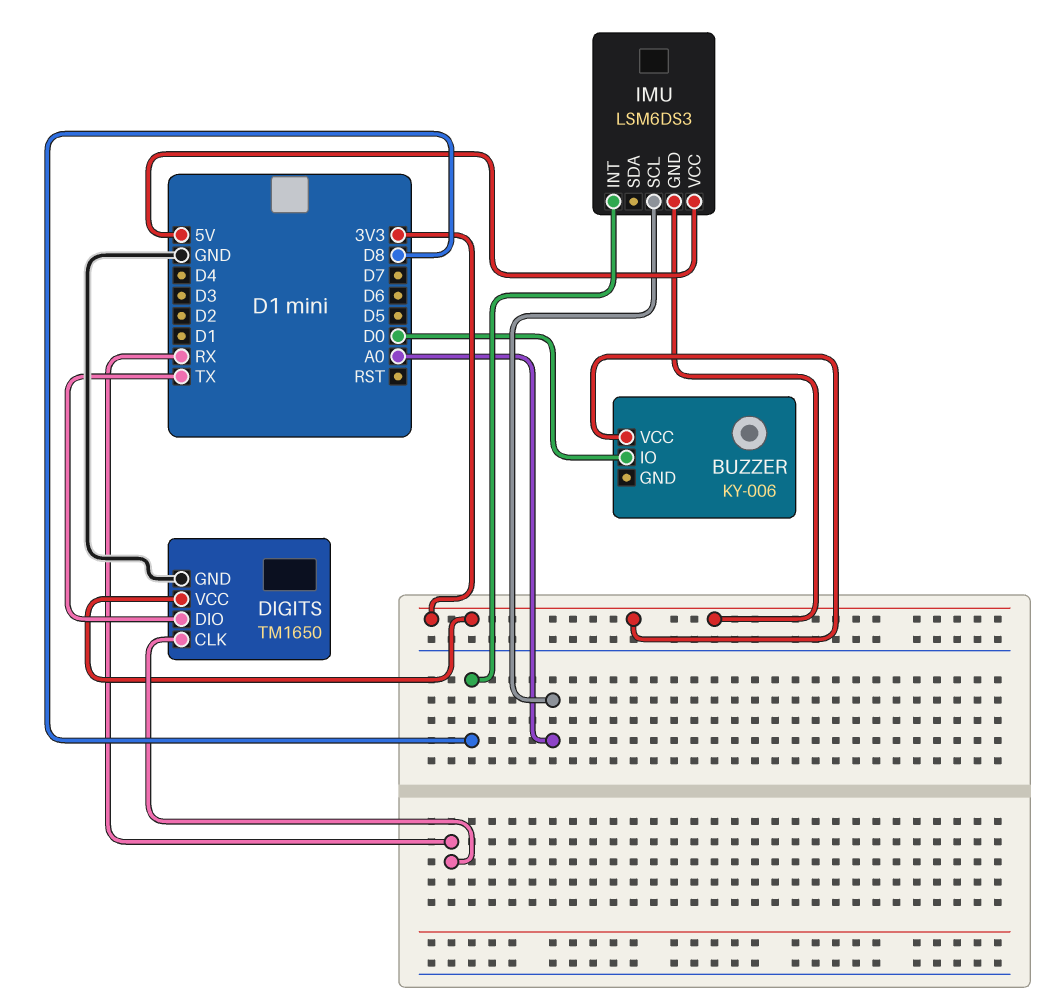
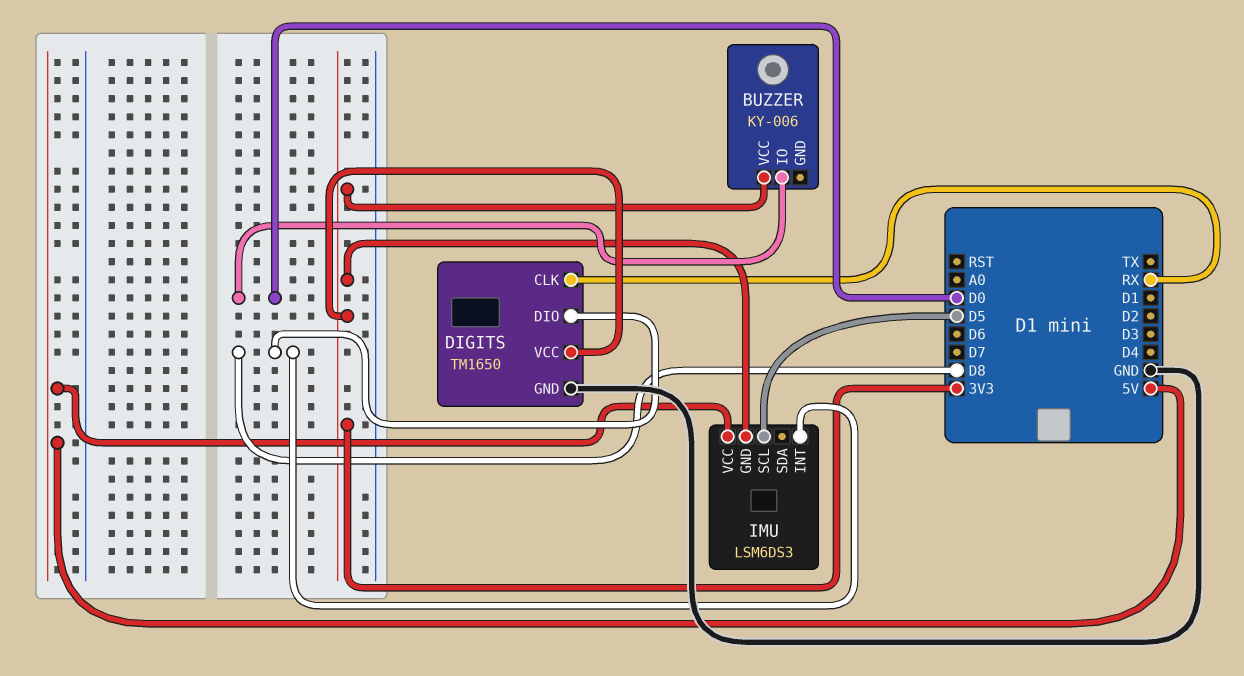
DIGITS pin DIO: TX -> D8
IMU pin SCL: A0 -> D5

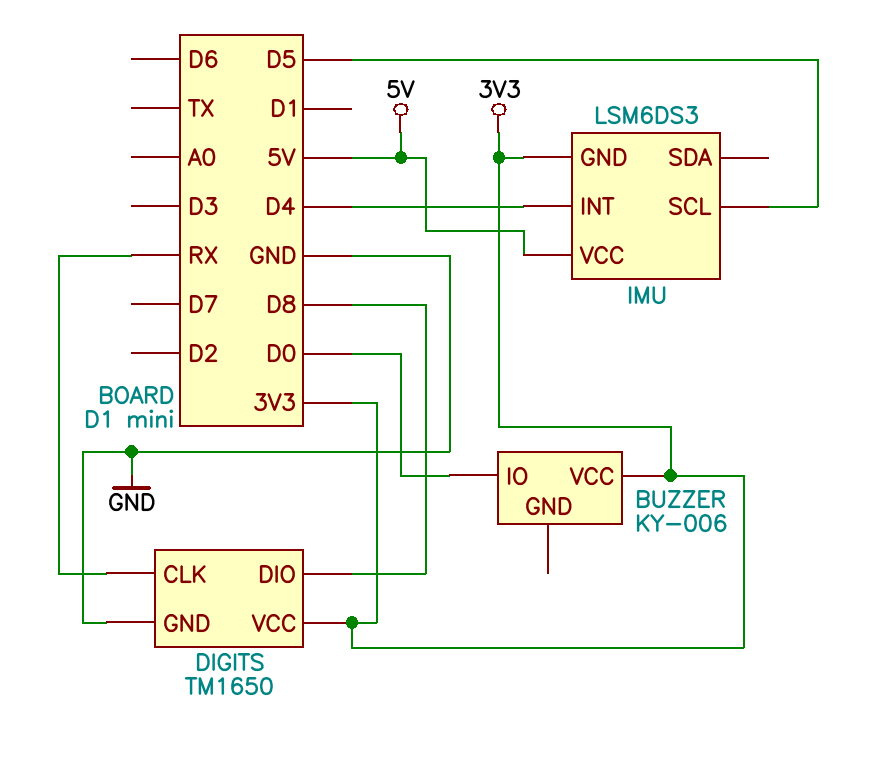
IMU pin INT: D8 -> D4

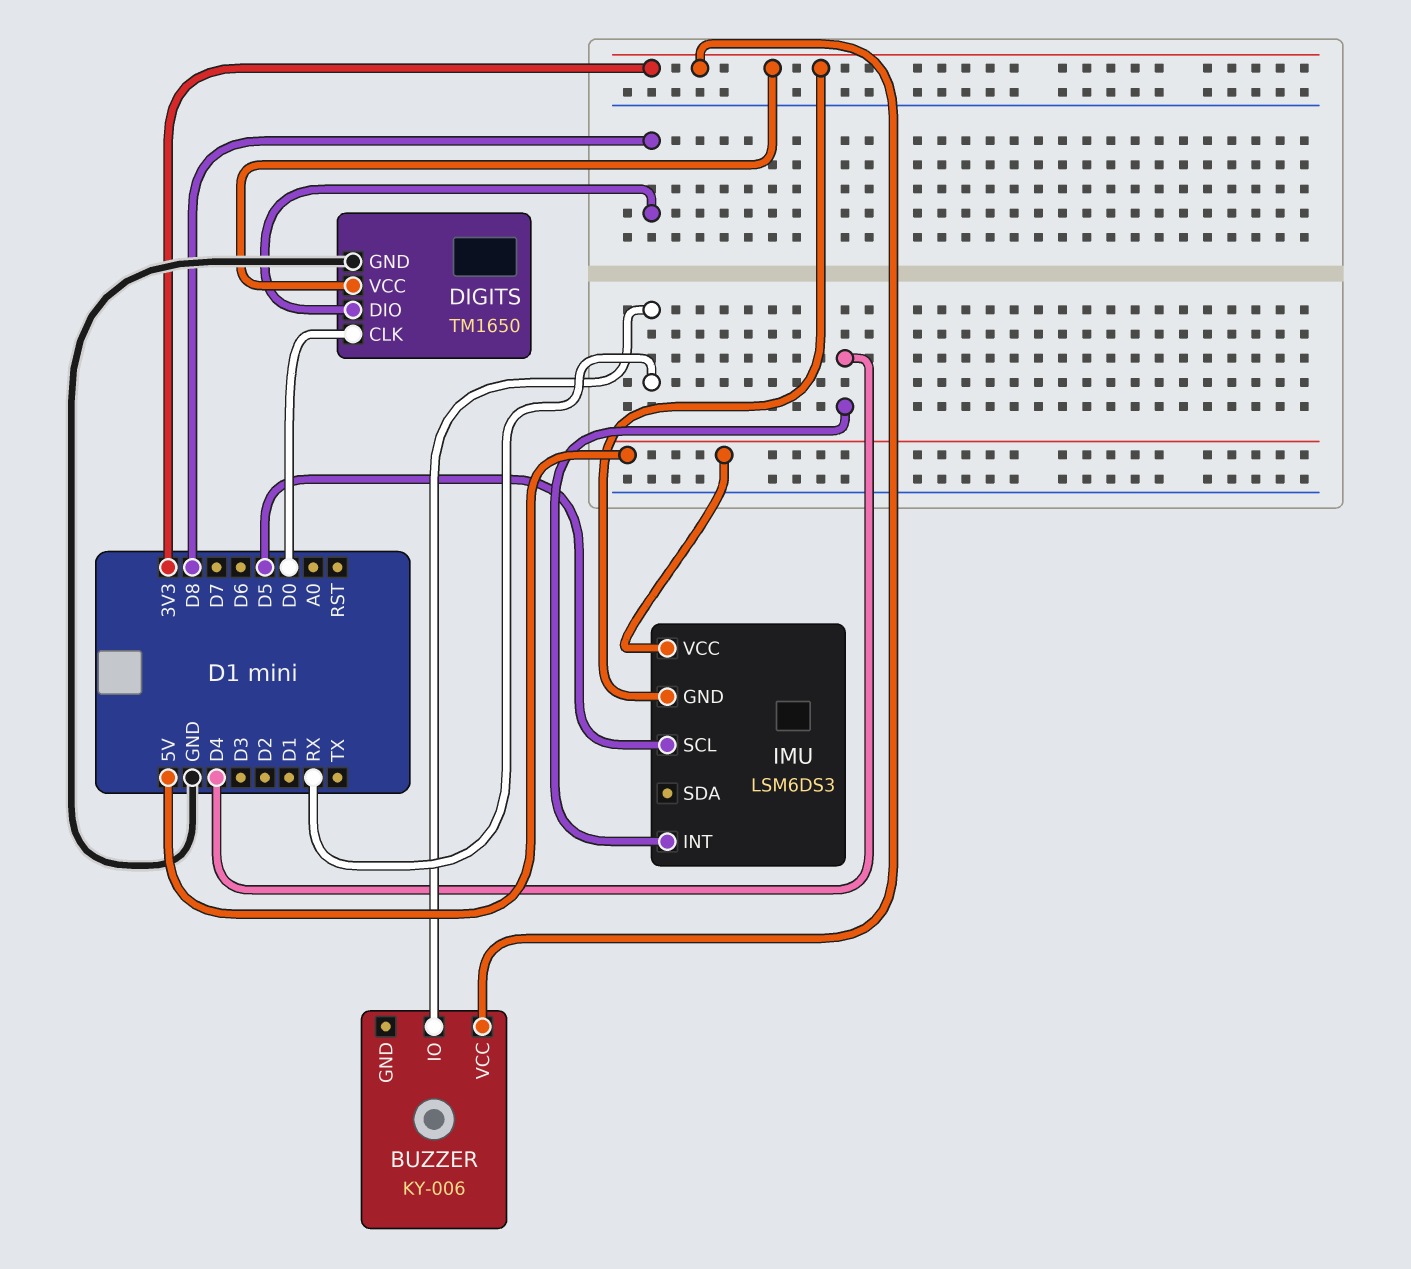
BUZZER pin IO: D0 -> RX
DIGITS pin CLK: RX -> D0

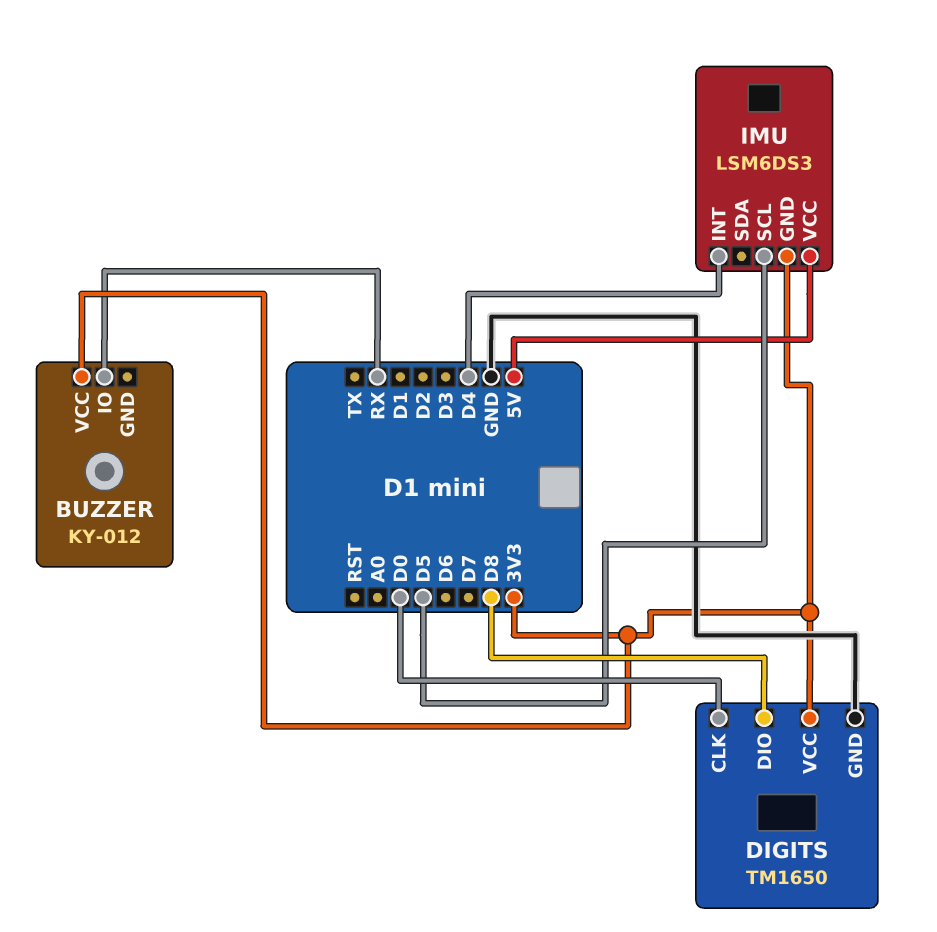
BUZZER: KY-006 -> KY-012

